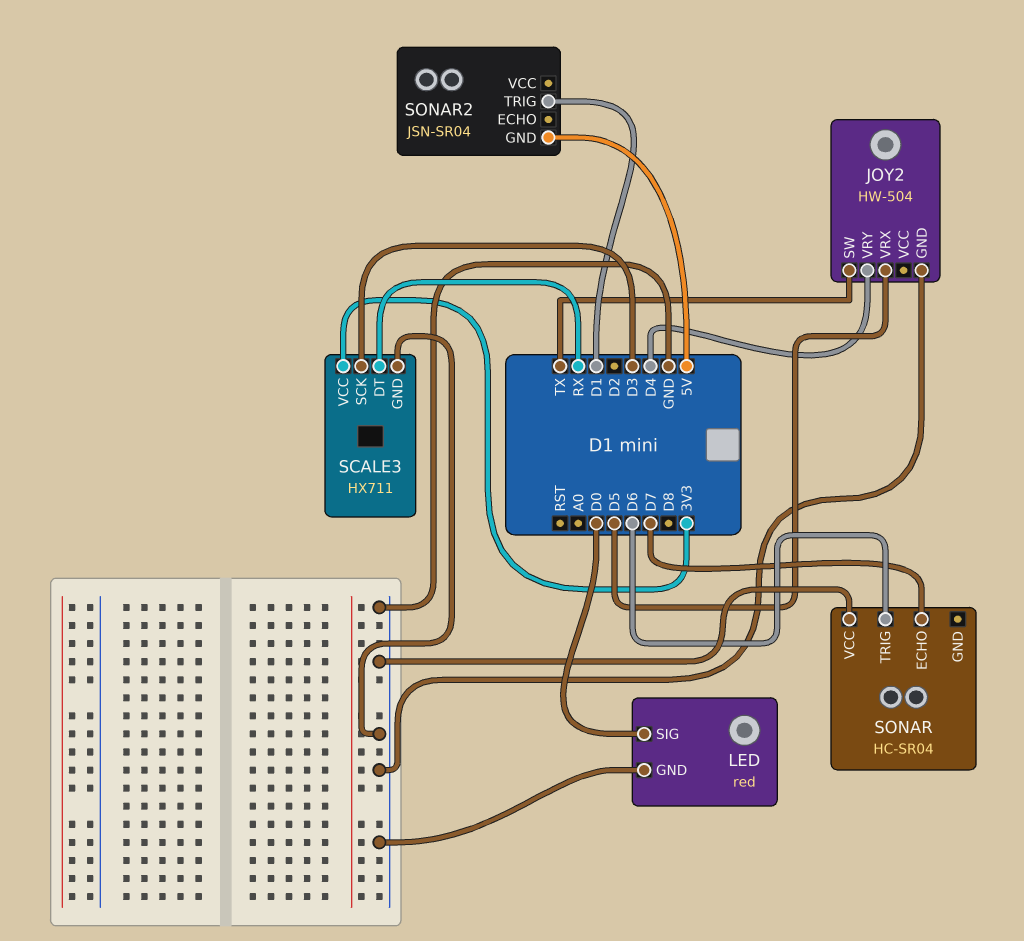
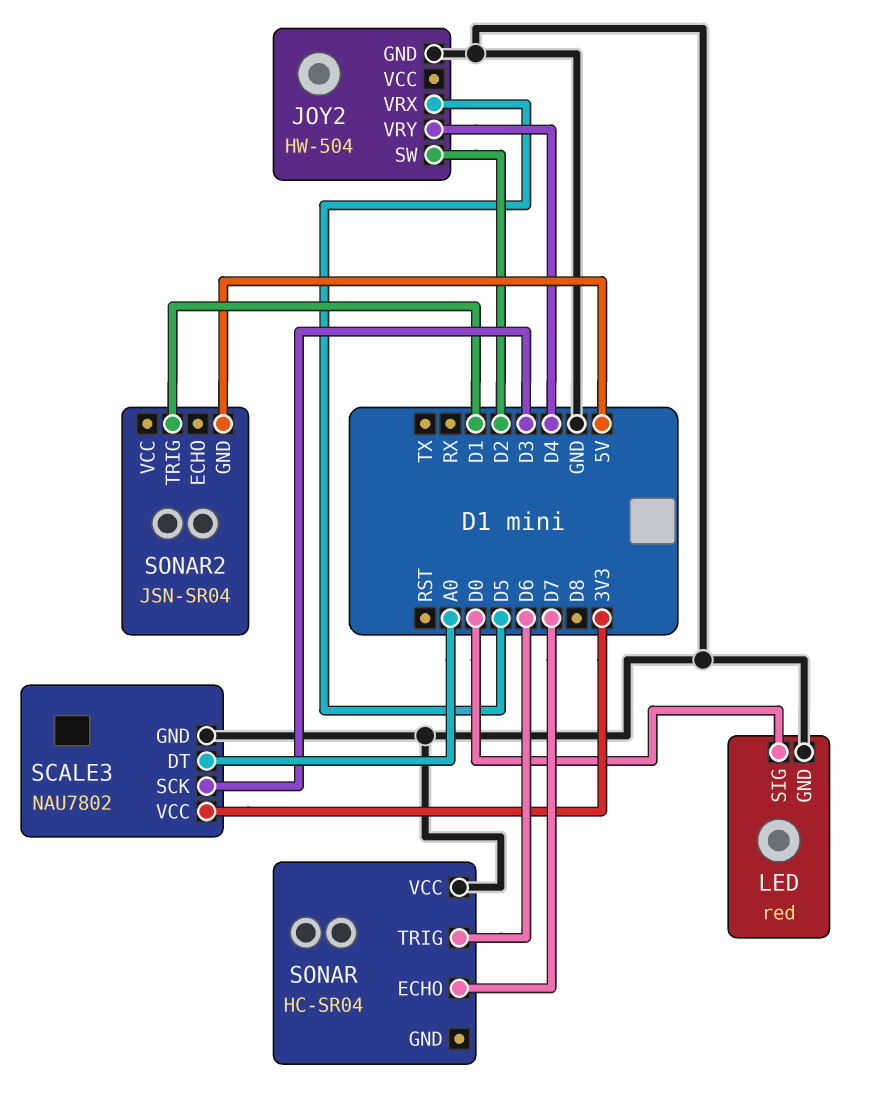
JOY2 pin SW: TX -> D2
SCALE3: HX711 -> NAU7802
SCALE3 pin DT: RX -> A0

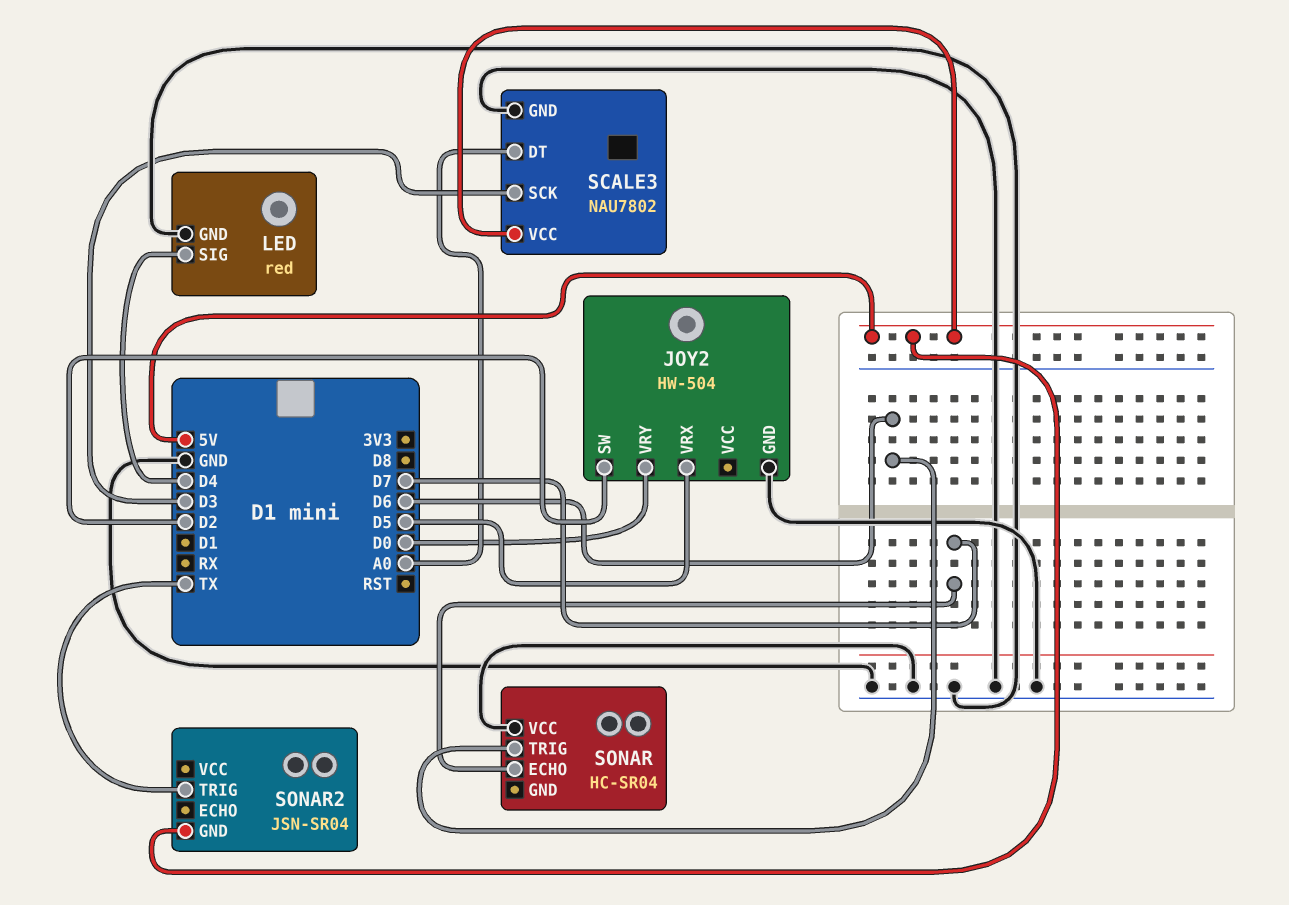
JOY2 pin VRY: D4 -> D0
LED pin SIG: D0 -> D4
SCALE3 pin VCC: 3V3 -> 5V
SONAR2 pin TRIG: D1 -> TX

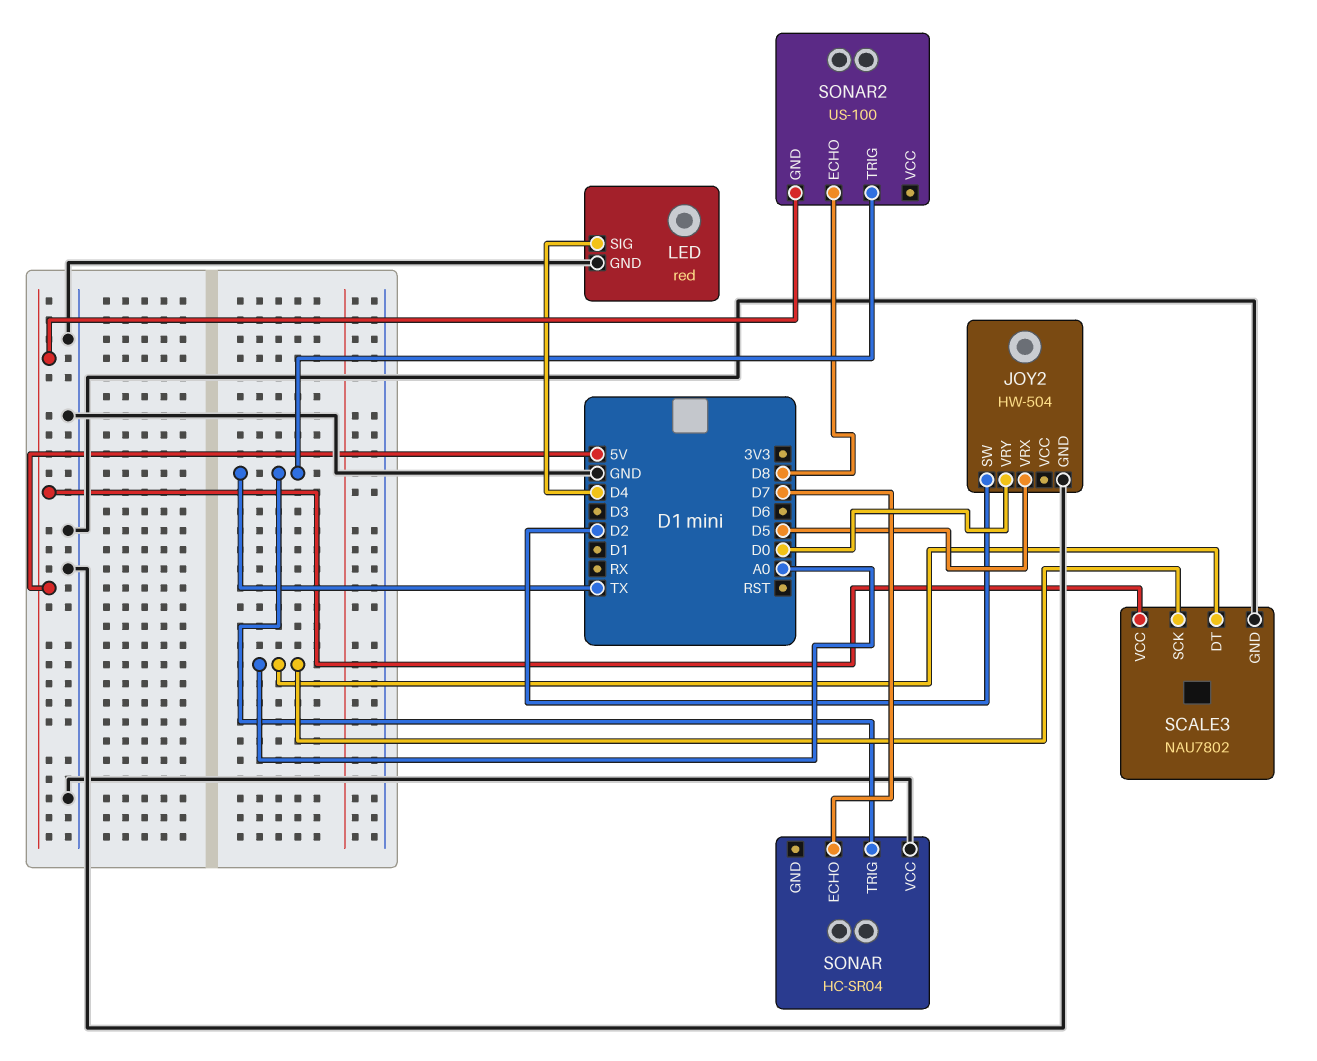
SCALE3 pin SCK: D3 -> A0
SONAR pin TRIG: D6 -> TX
SONAR2: JSN-SR04 -> US-100
SONAR2 pin ECHO: none -> D8

